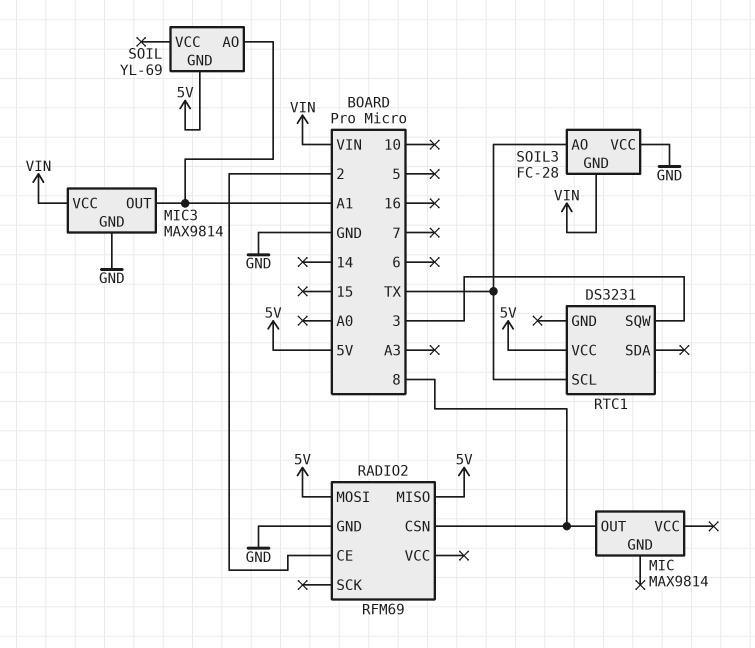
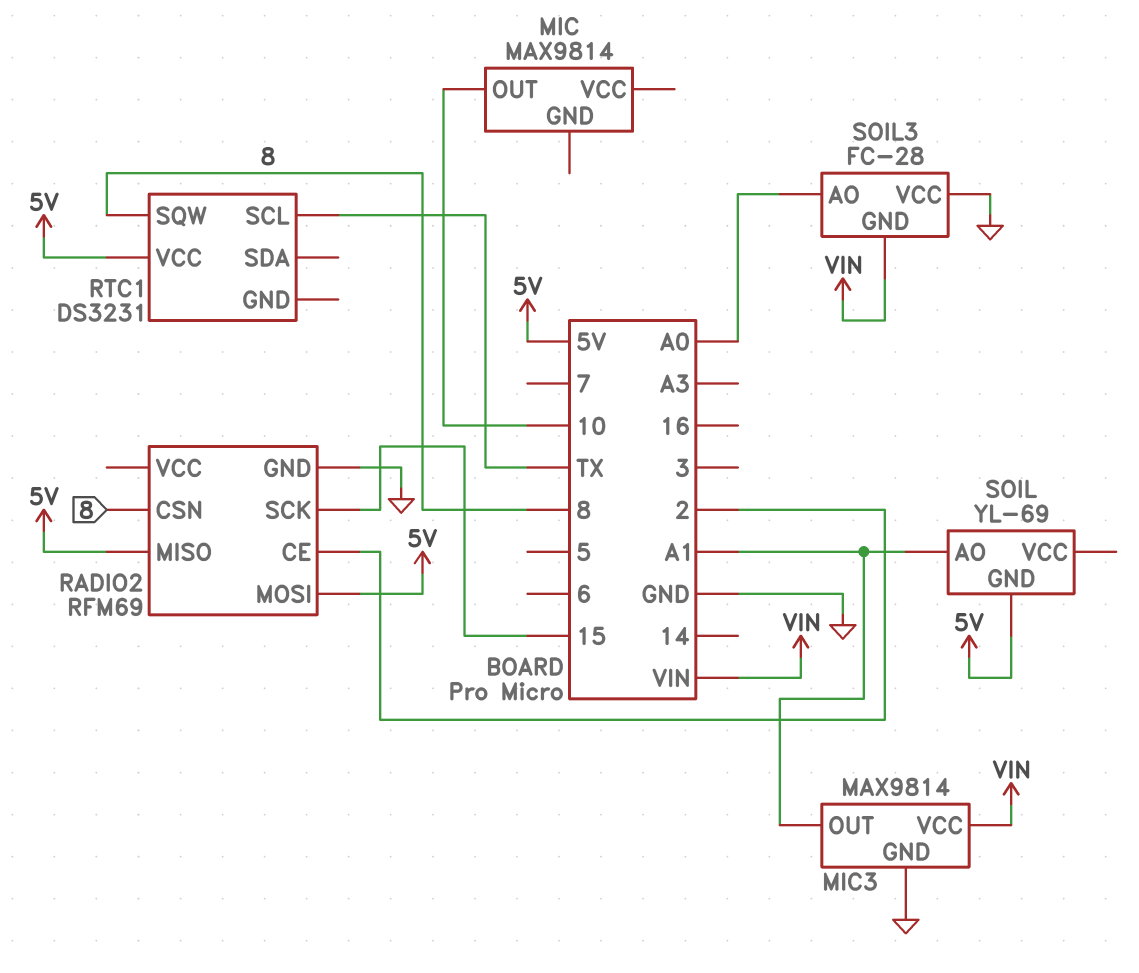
MIC pin OUT: 8 -> 10
RADIO2 pin SCK: none -> 15
RTC1 pin SQW: 3 -> 8
SOIL3 pin AO: TX -> A0

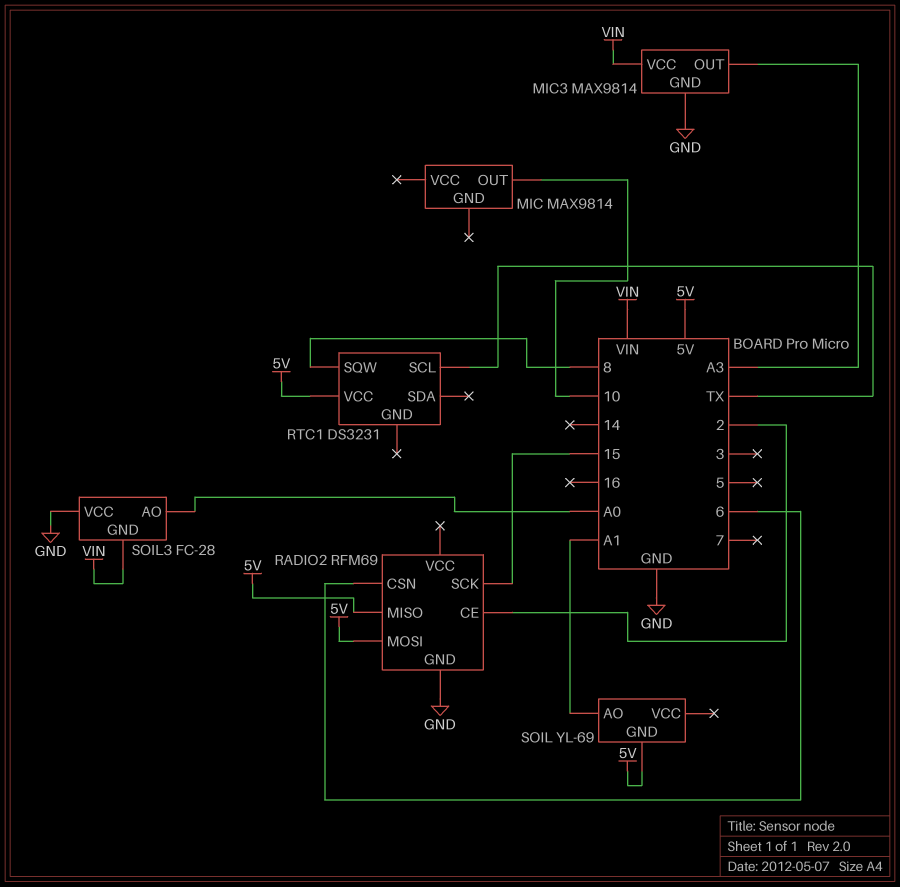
MIC3 pin OUT: A1 -> A3
RADIO2 pin CSN: 8 -> 6

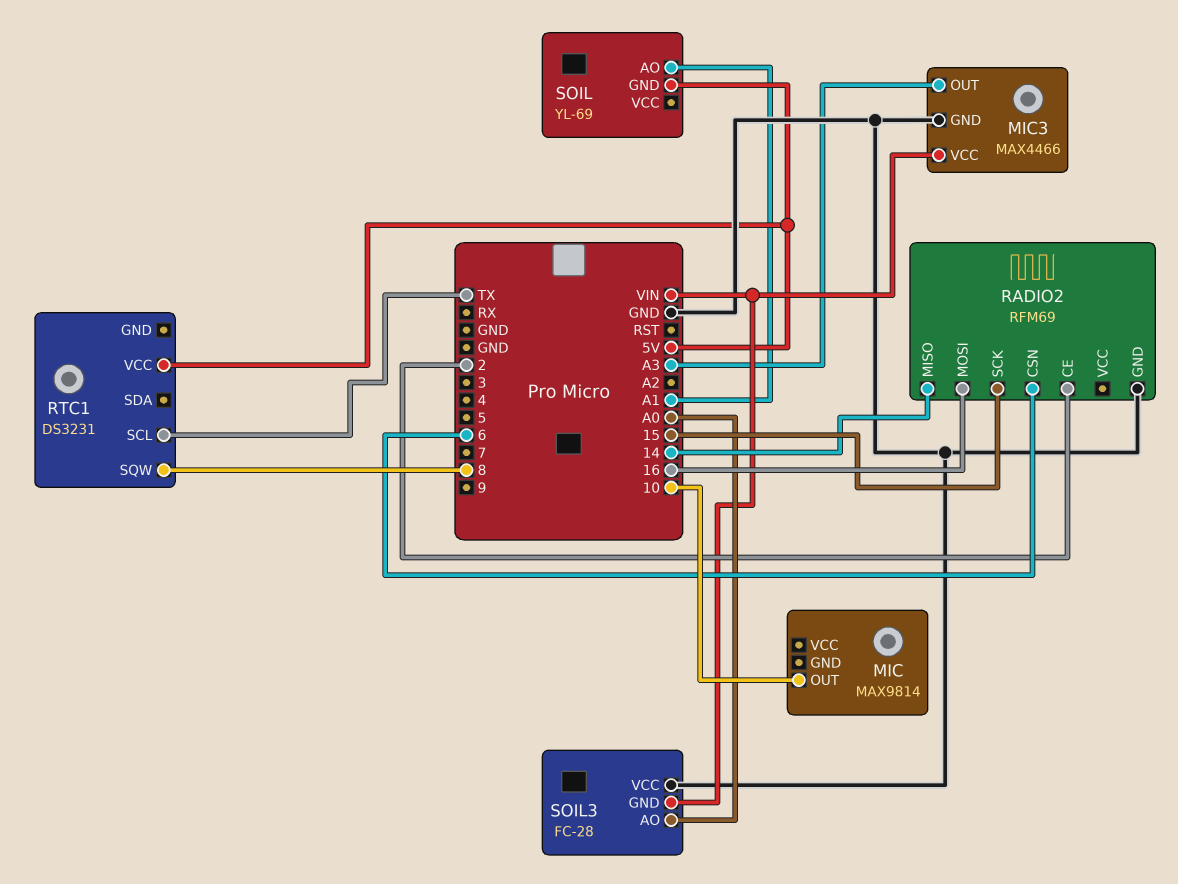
MIC3: MAX9814 -> MAX4466
RADIO2 pin MISO: 5V -> 14
RADIO2 pin MOSI: 5V -> 16

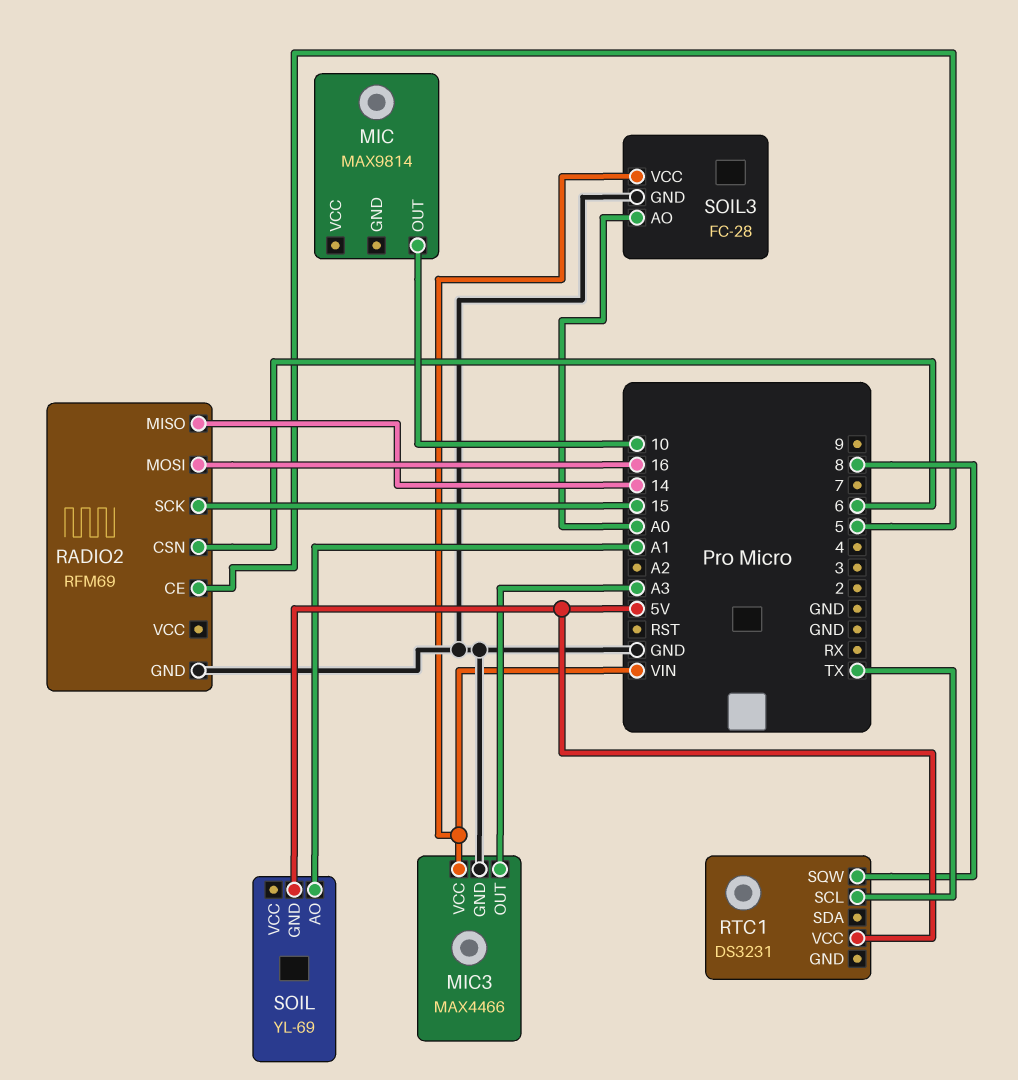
RADIO2 pin CE: 2 -> 5
SOIL3 pin GND: VIN -> GND
SOIL3 pin VCC: GND -> VIN

